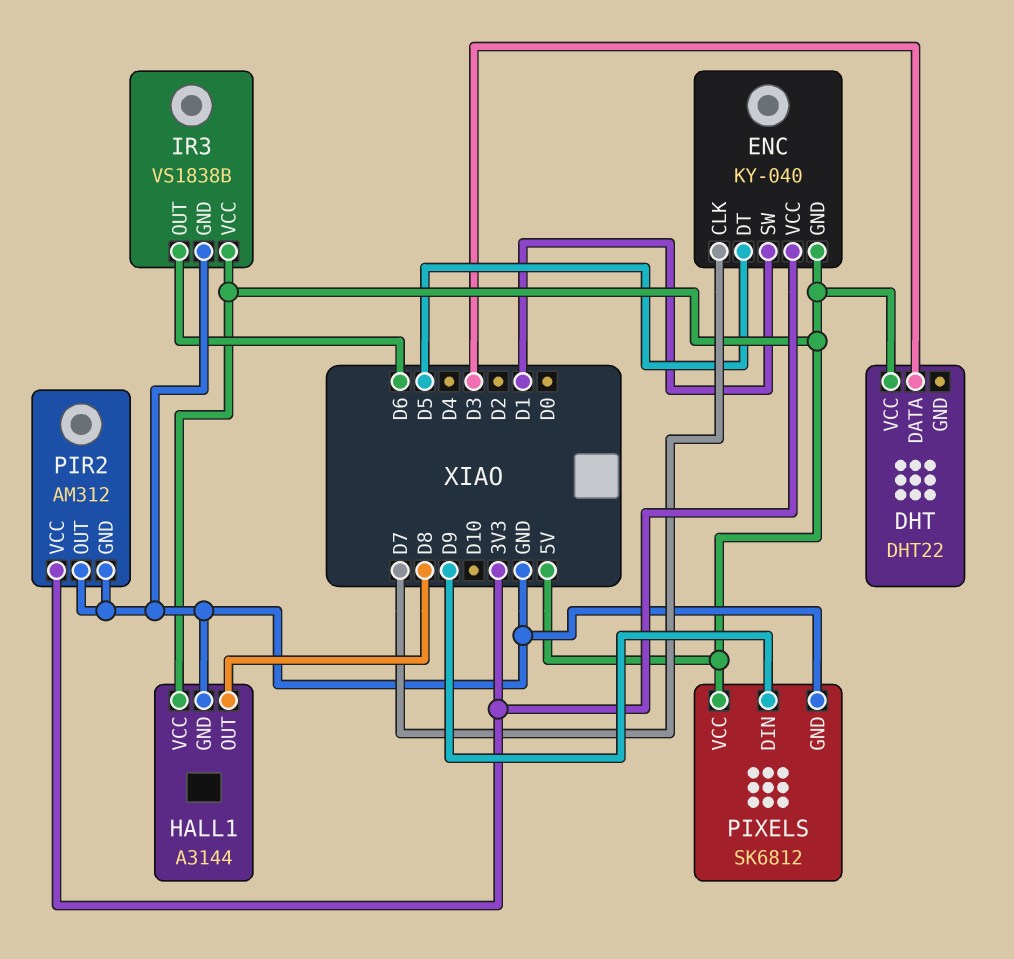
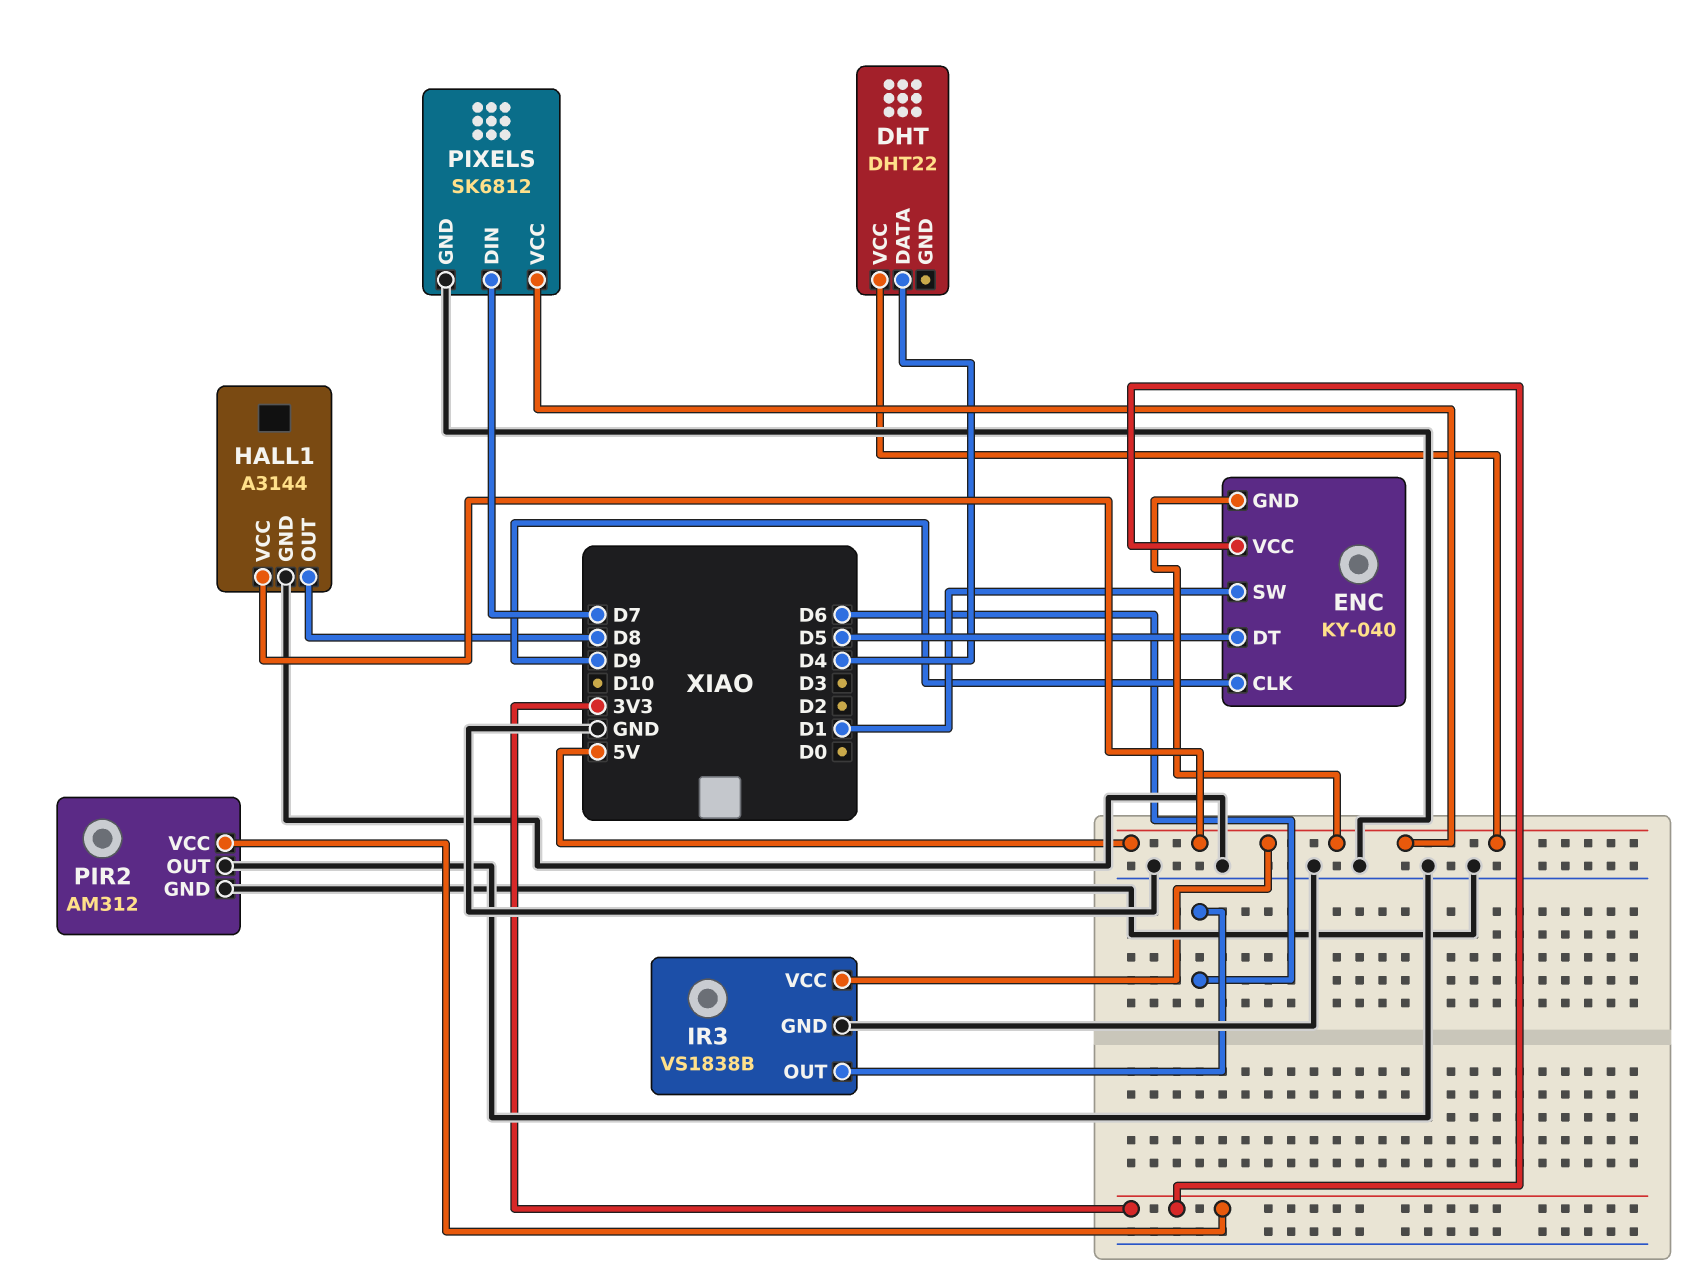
DHT pin DATA: D3 -> D4
ENC pin CLK: D7 -> D9
PIXELS pin DIN: D9 -> D7

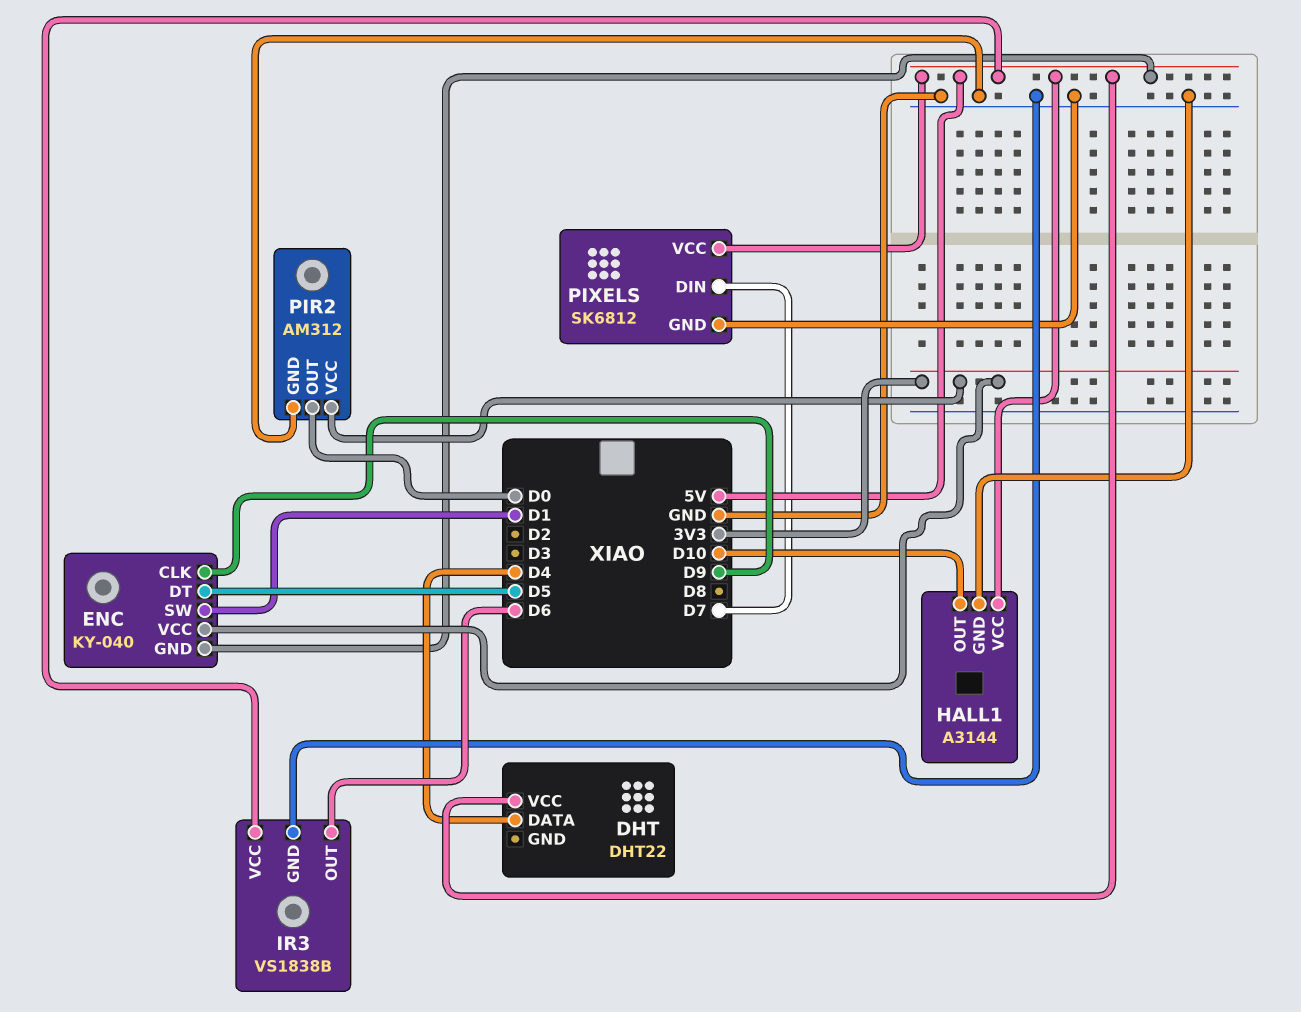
HALL1 pin OUT: D8 -> D10
PIR2 pin OUT: GND -> D0

